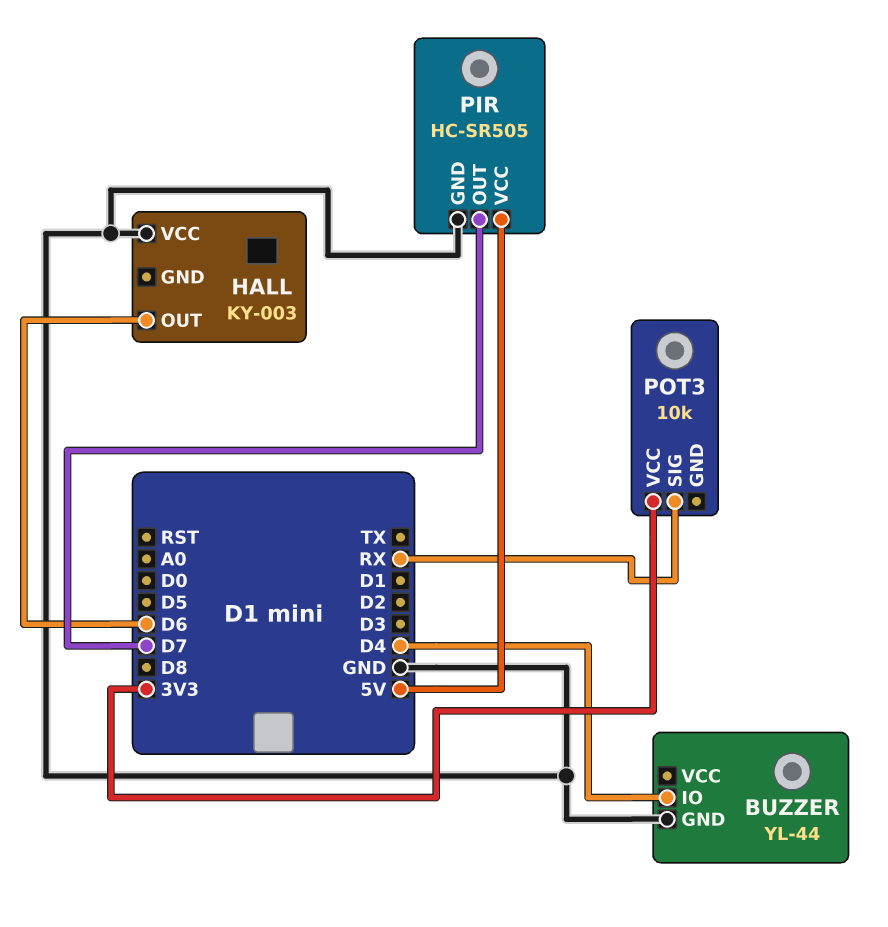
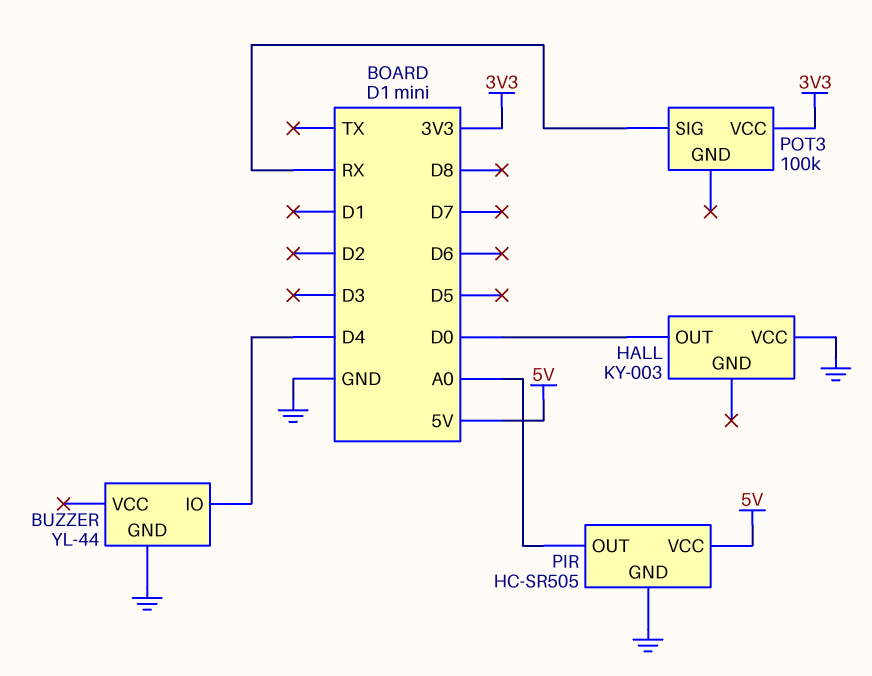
HALL pin OUT: D6 -> D0
PIR pin OUT: D7 -> A0
POT3: 10k -> 100k

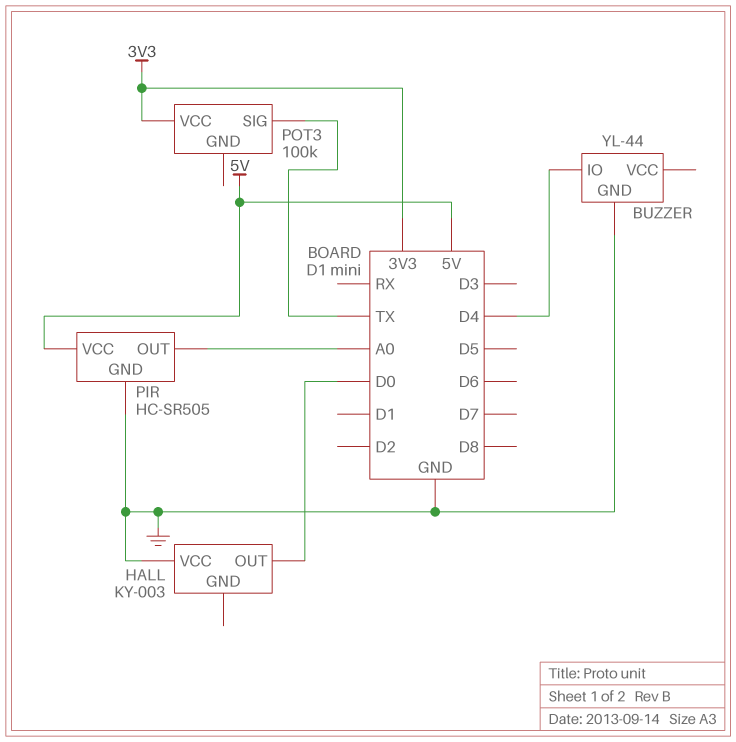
POT3 pin SIG: RX -> TX

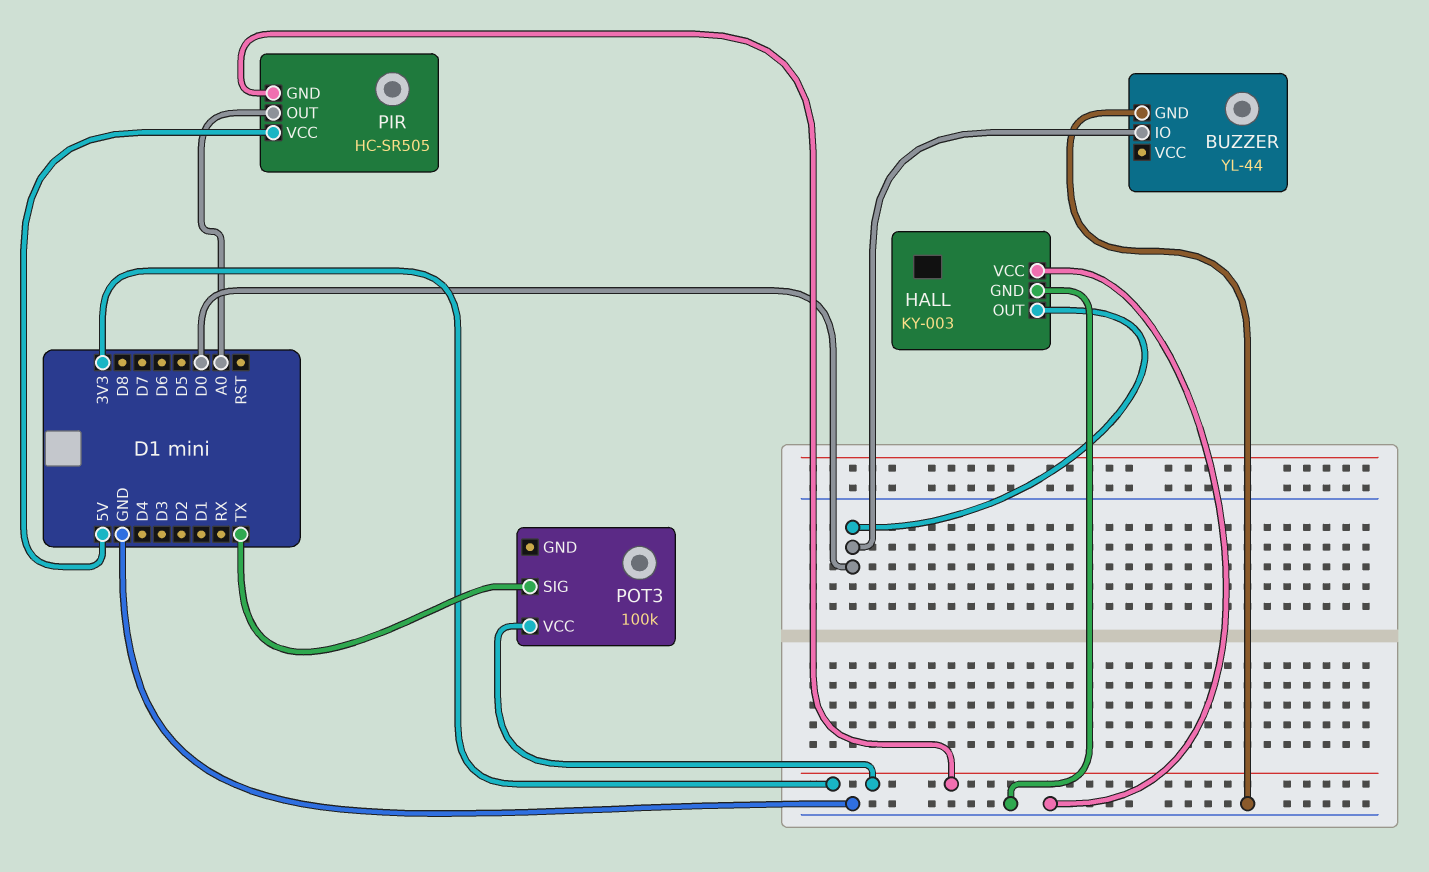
BUZZER pin IO: D4 -> D0
HALL pin GND: none -> GND
PIR pin GND: GND -> 3V3

